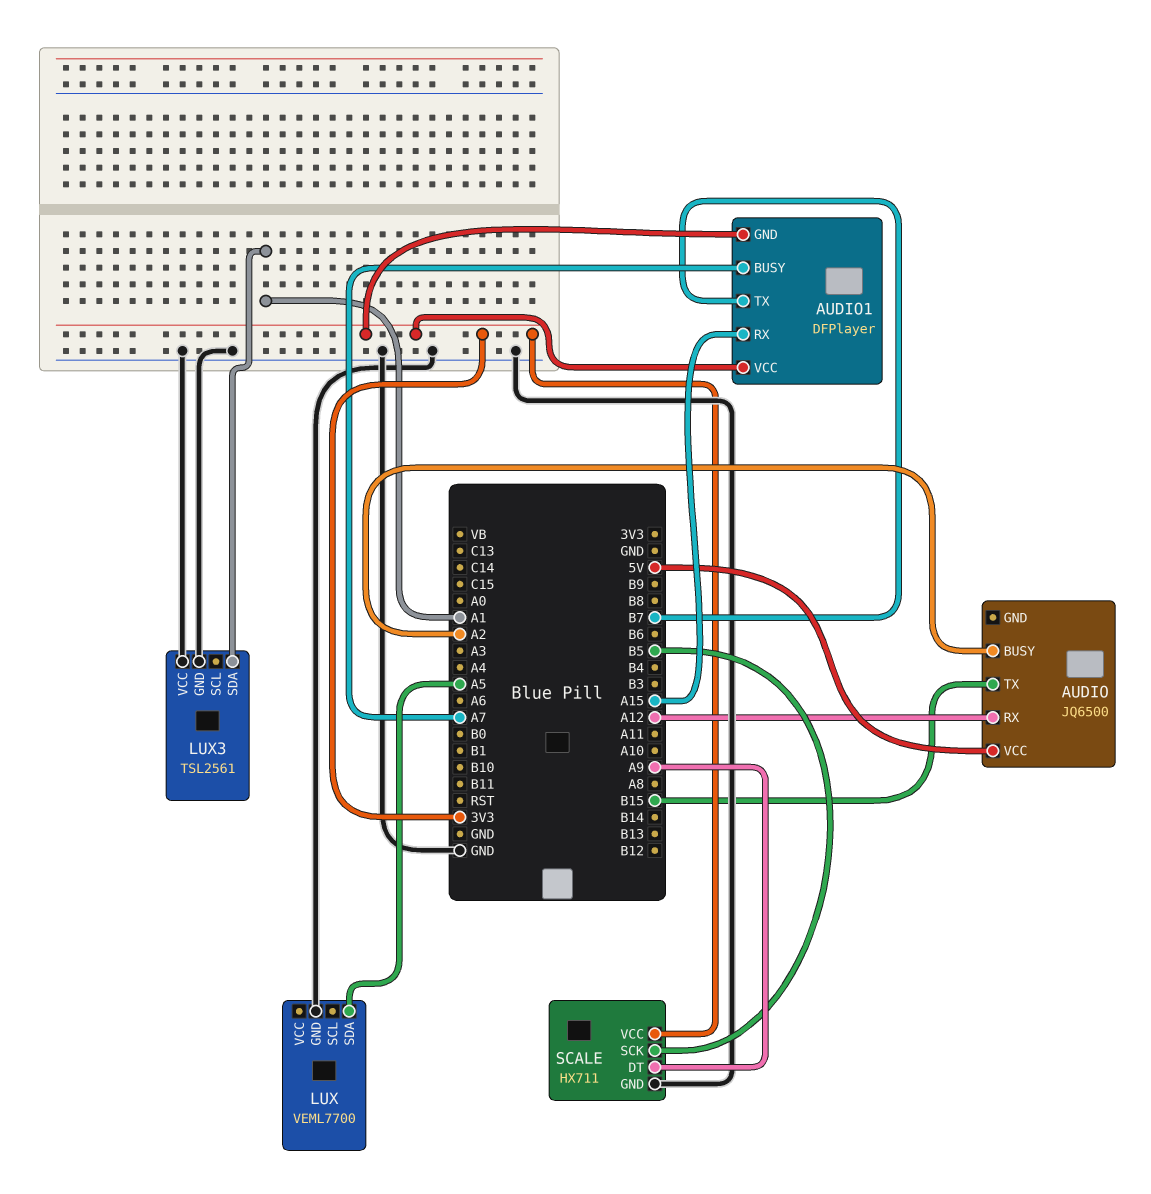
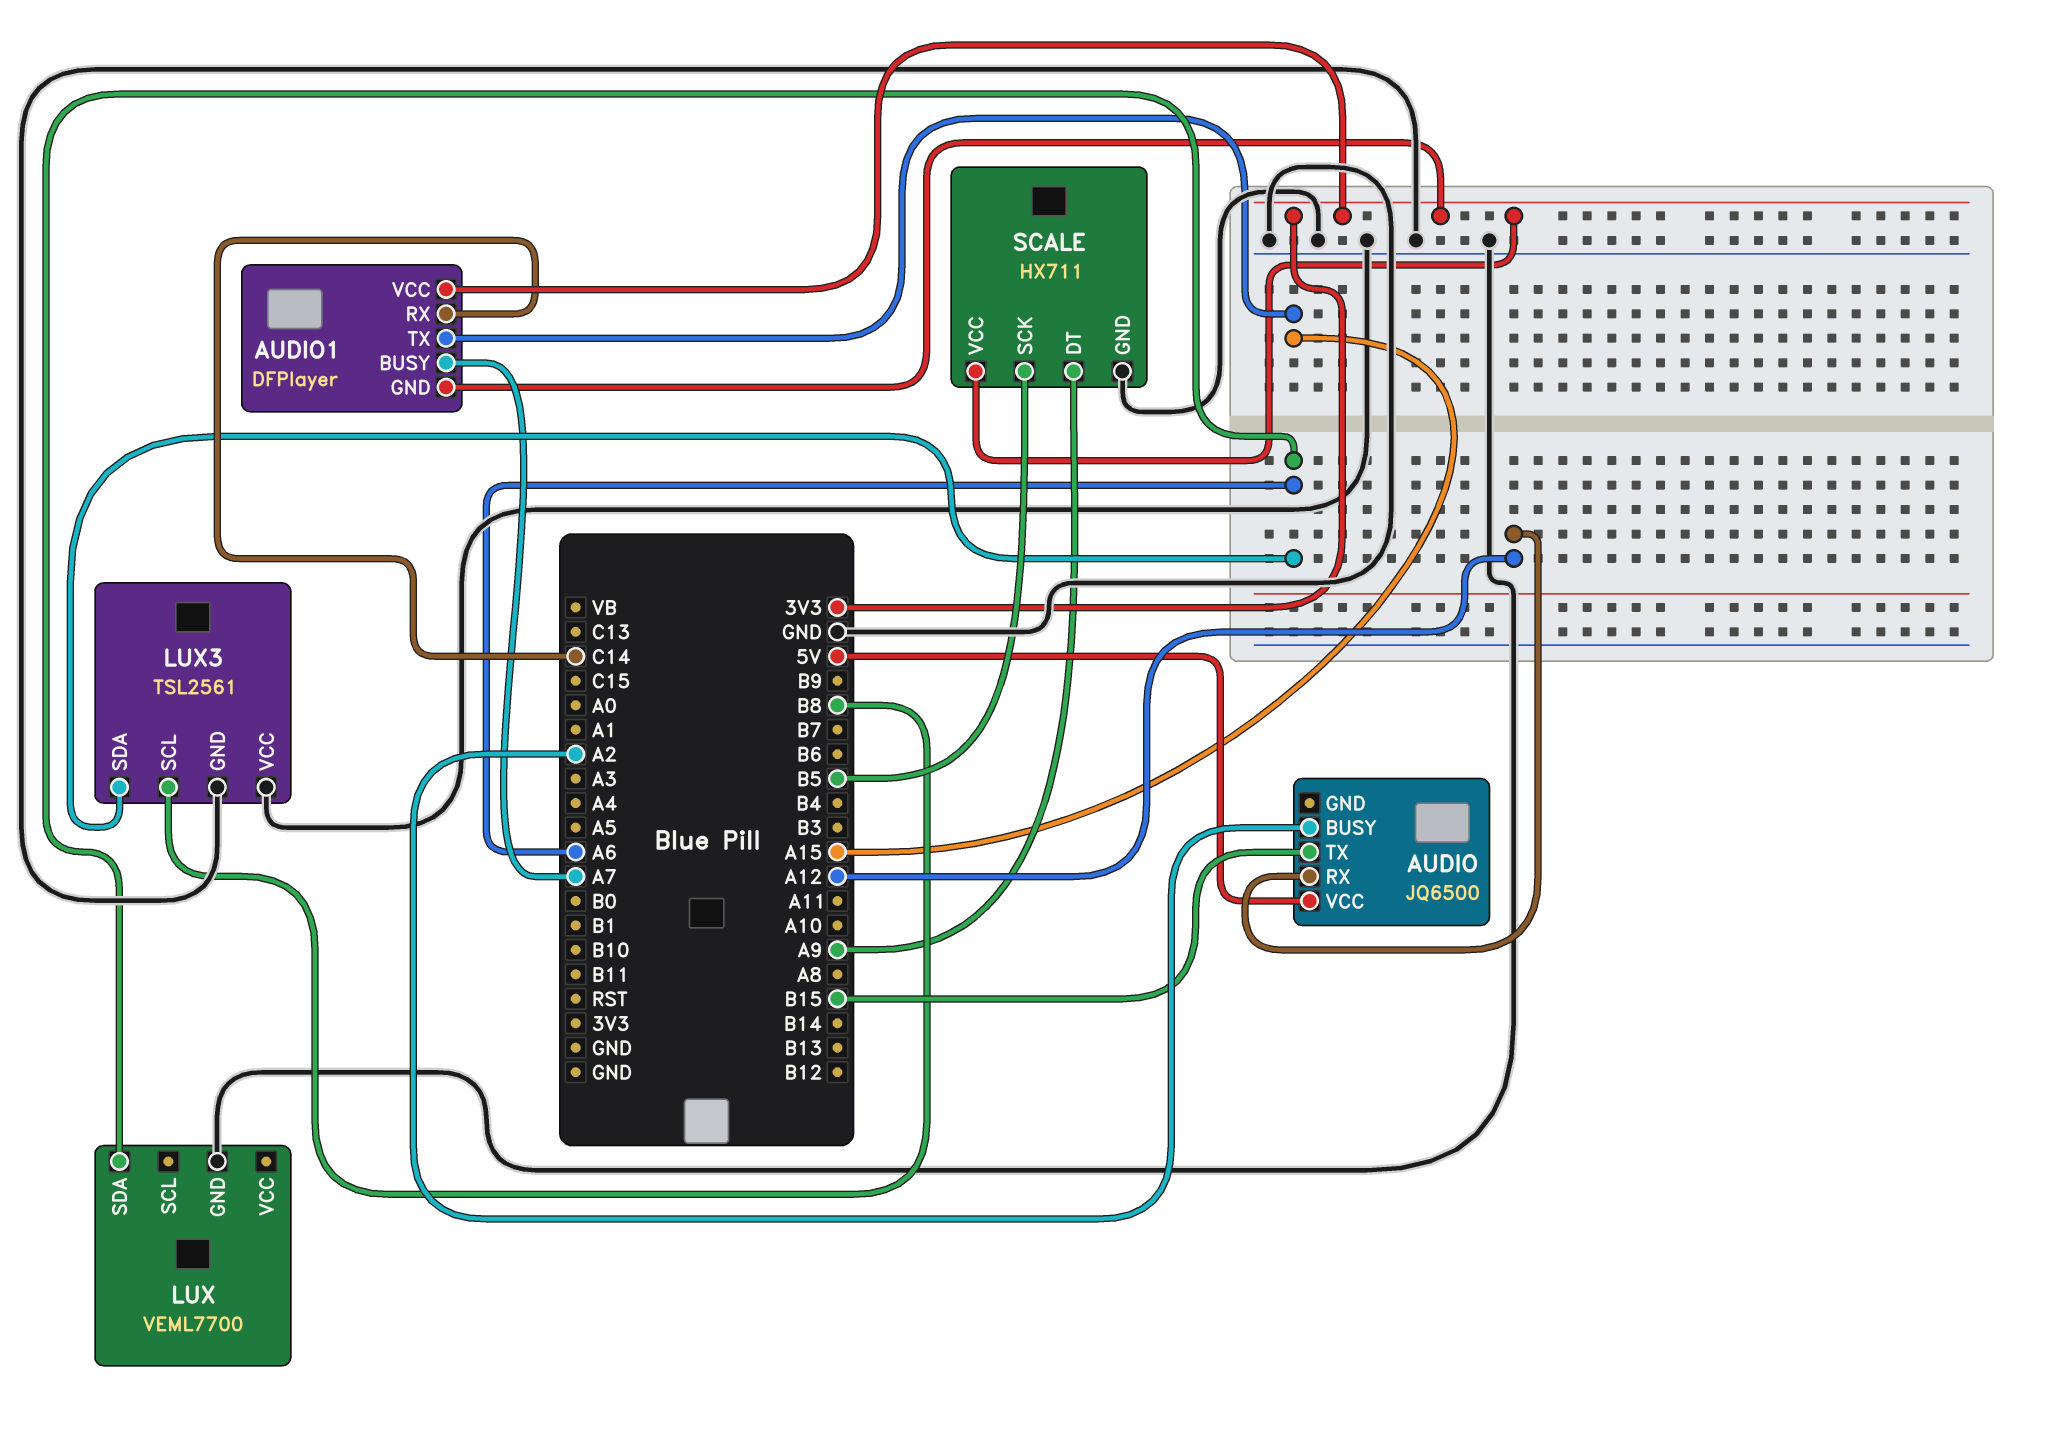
AUDIO1 pin RX: A15 -> C14
AUDIO1 pin TX: B7 -> A15
LUX pin SDA: A5 -> A6
LUX3 pin SCL: none -> B8
LUX3 pin SDA: A1 -> A6

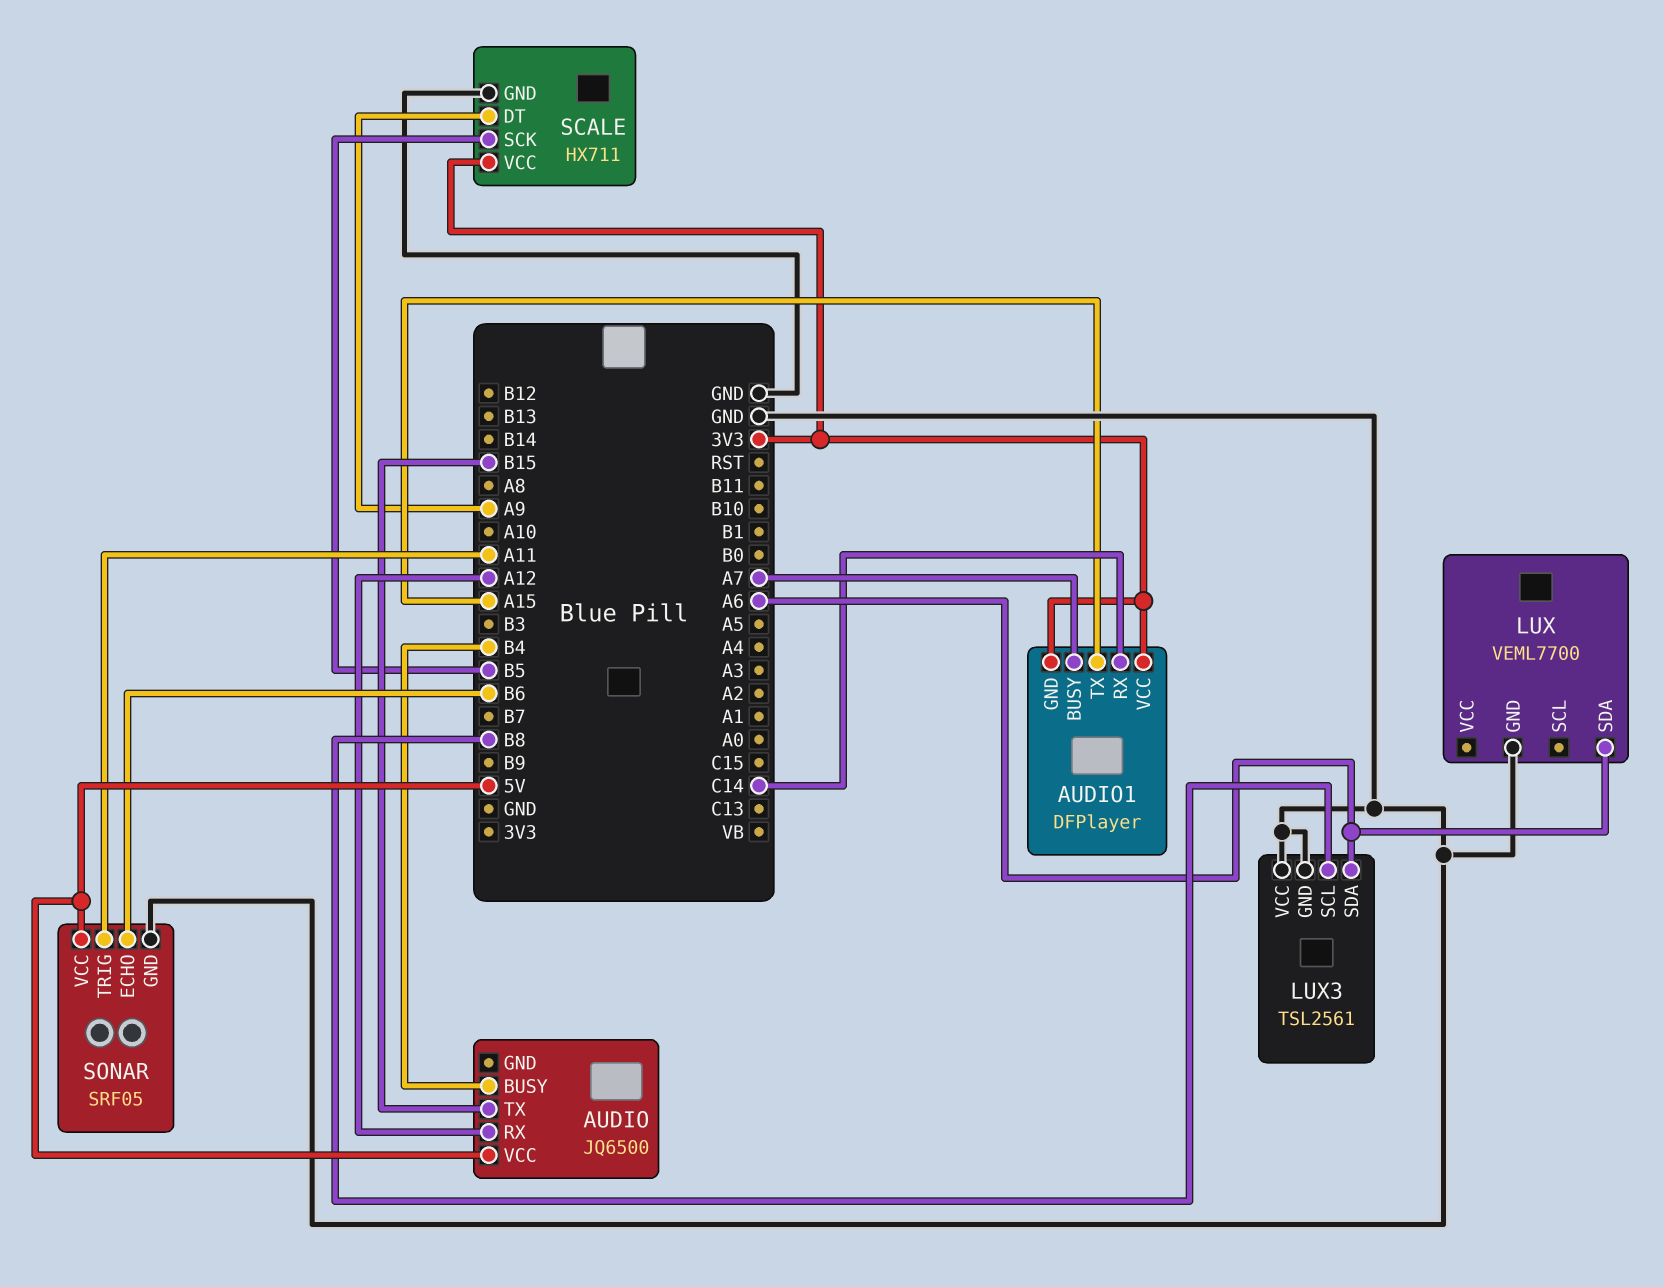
AUDIO pin BUSY: A2 -> B4
SONAR: none -> SRF05
SONAR pin ECHO: none -> B6
SONAR pin GND: none -> GND
SONAR pin TRIG: none -> A11
SONAR pin VCC: none -> 5V

